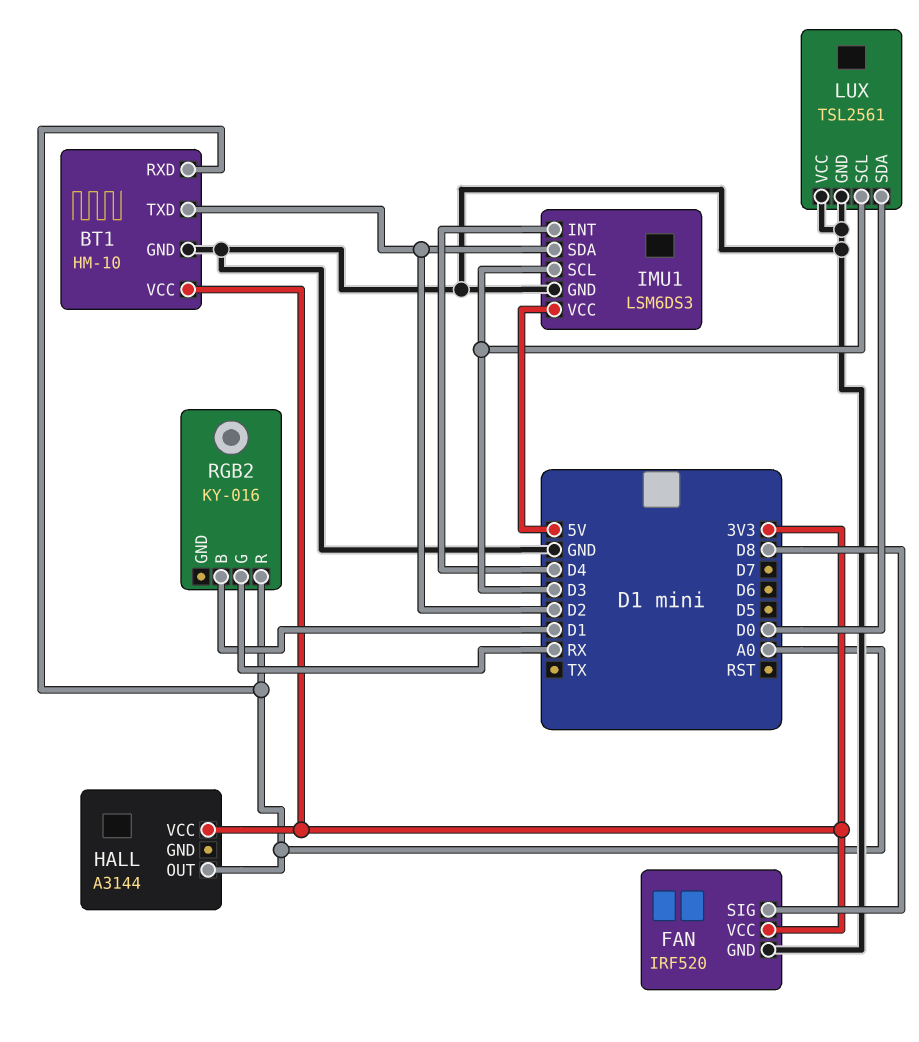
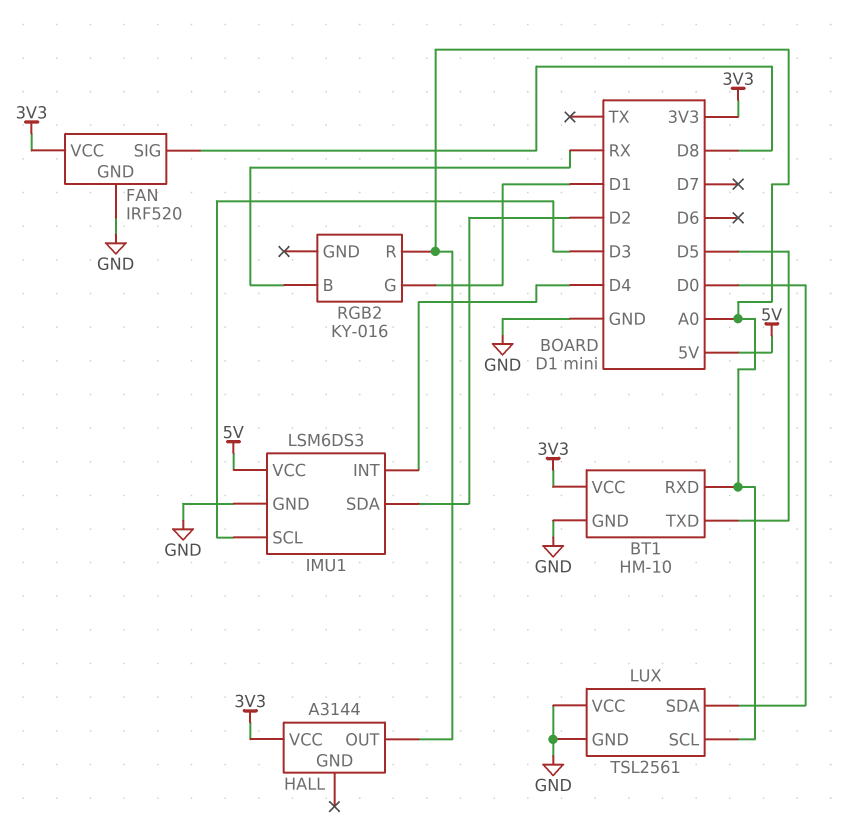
BT1 pin TXD: D2 -> D5
LUX pin SCL: D3 -> A0
RGB2 pin B: D1 -> RX
RGB2 pin G: RX -> D1

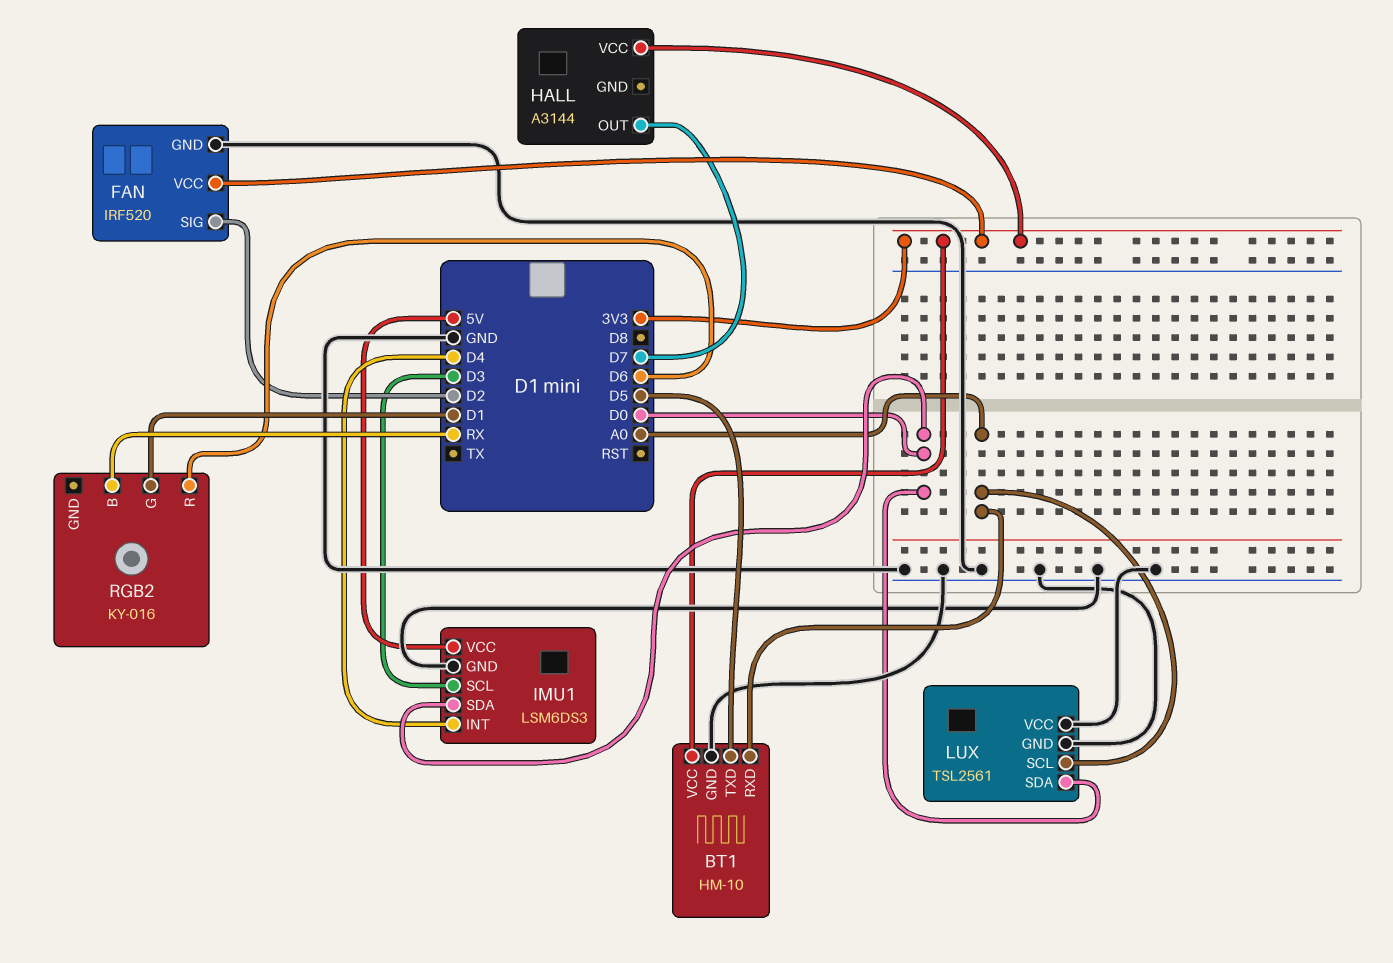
FAN pin SIG: D8 -> D2
HALL pin OUT: A0 -> D7
IMU1 pin SDA: D2 -> D0
RGB2 pin R: A0 -> D6

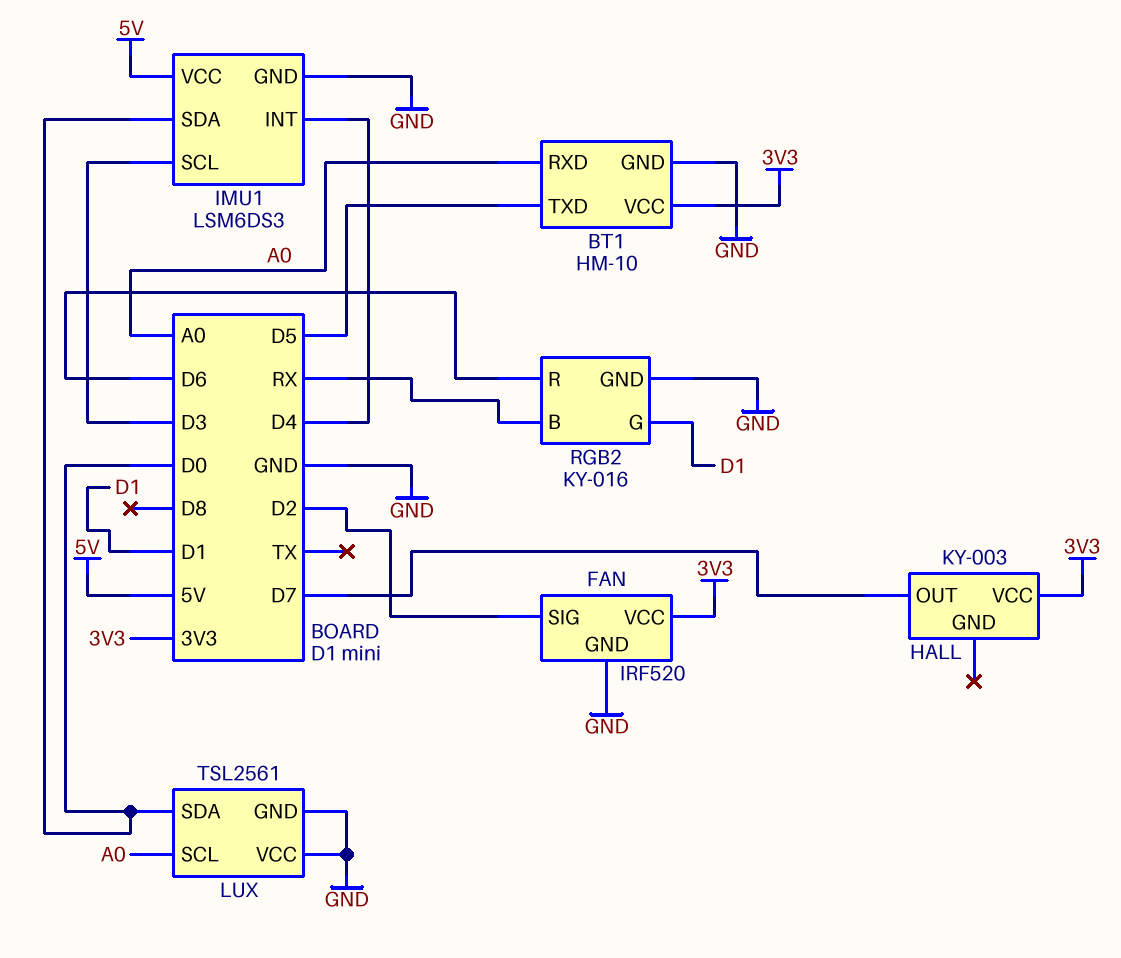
HALL: A3144 -> KY-003
RGB2 pin GND: none -> GND

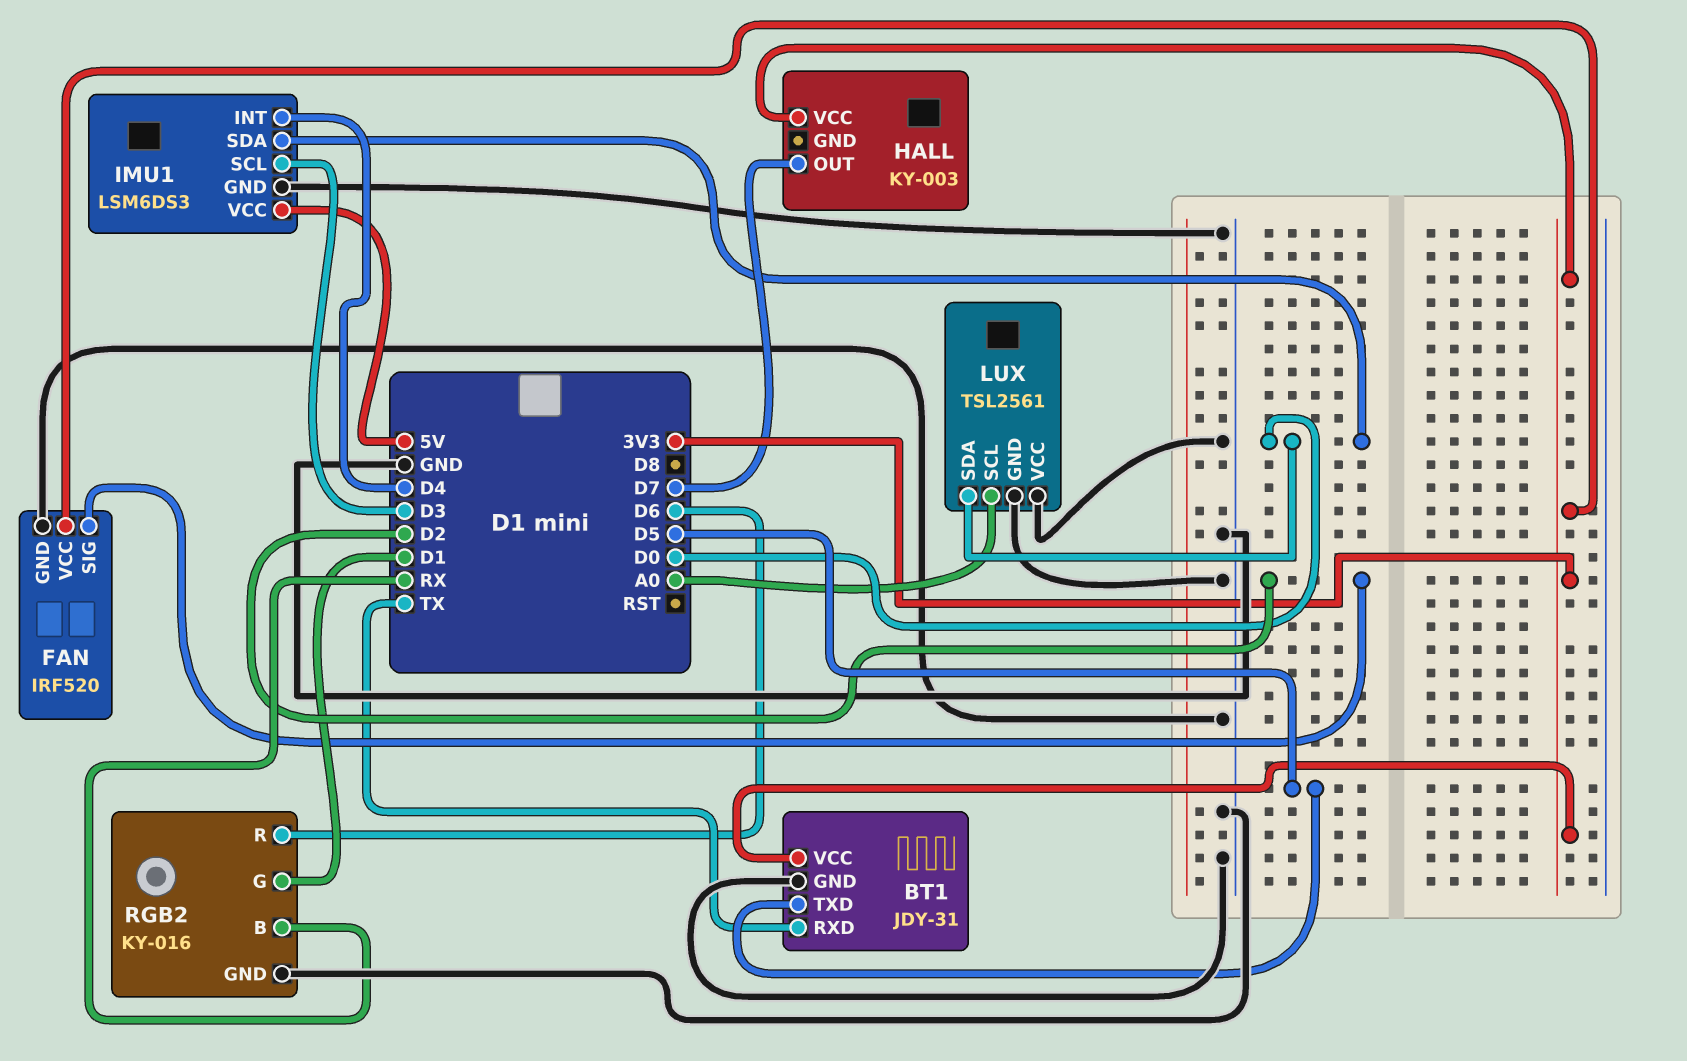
BT1: HM-10 -> JDY-31
BT1 pin RXD: A0 -> TX

